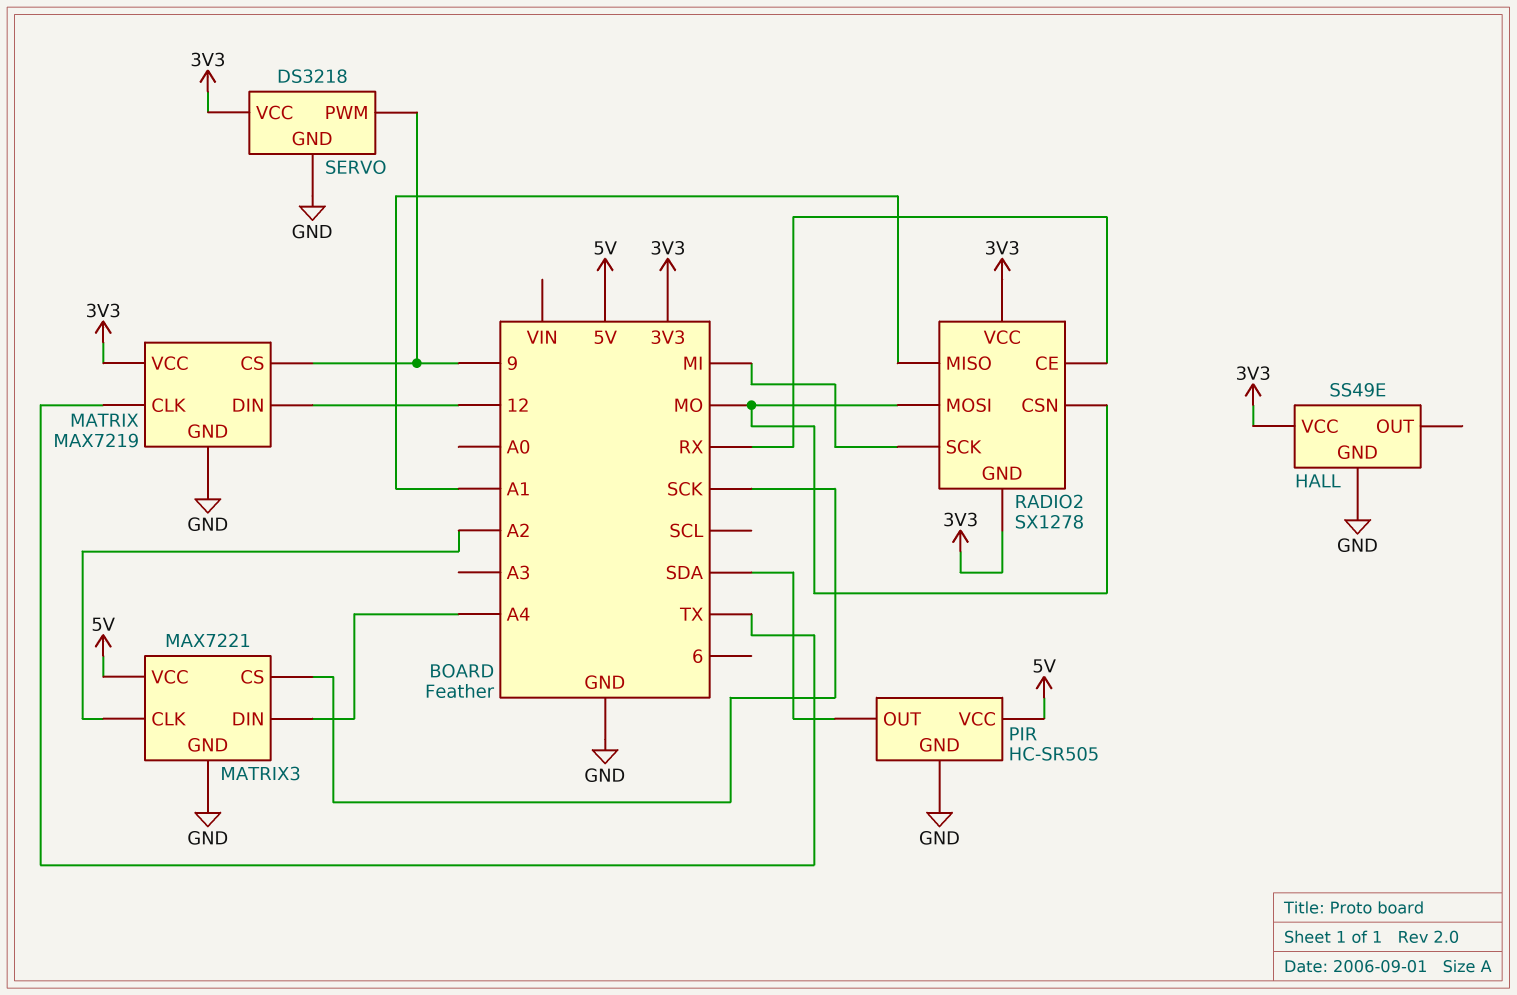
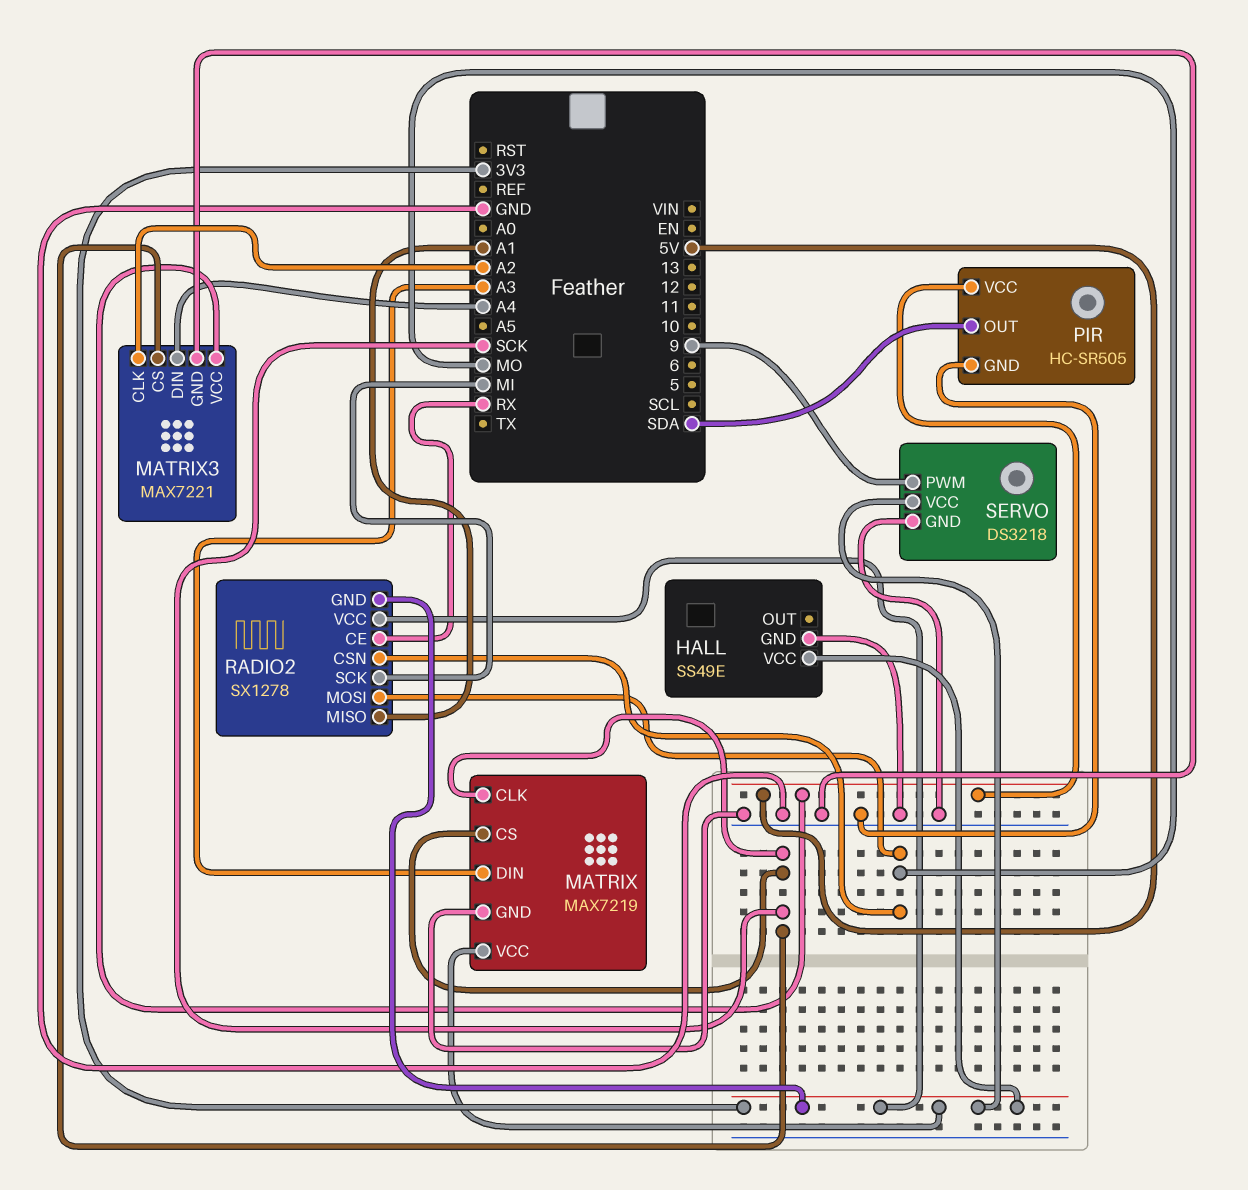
MATRIX pin CLK: TX -> SCK
MATRIX pin CS: 9 -> SCK
MATRIX pin DIN: 12 -> A3

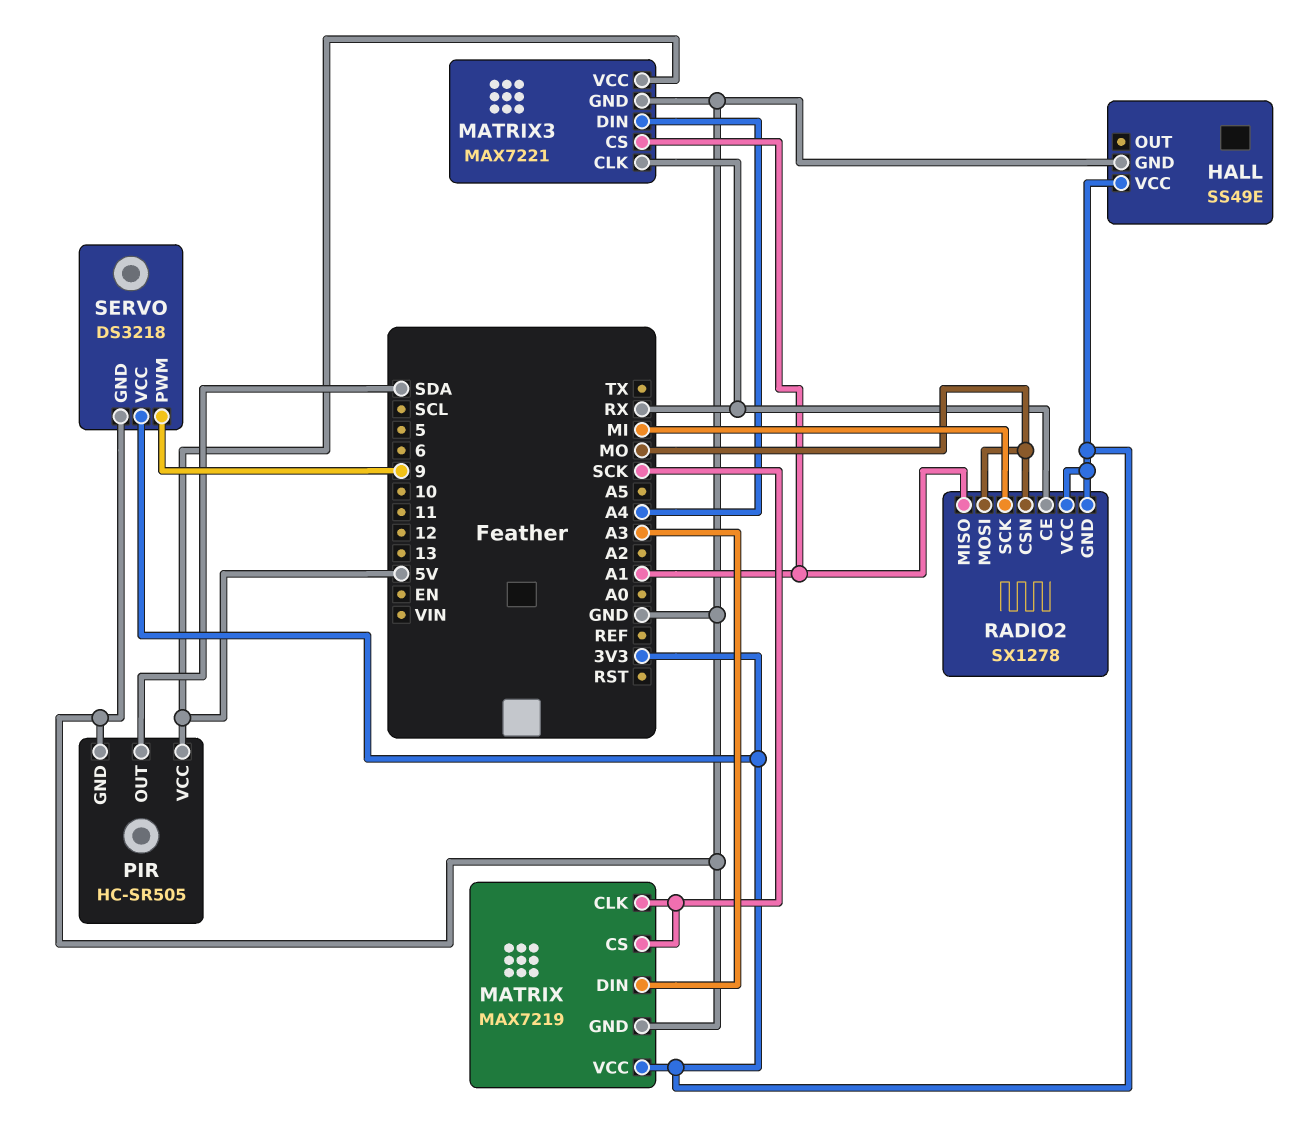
MATRIX3 pin CLK: A2 -> RX
MATRIX3 pin CS: SCK -> A1

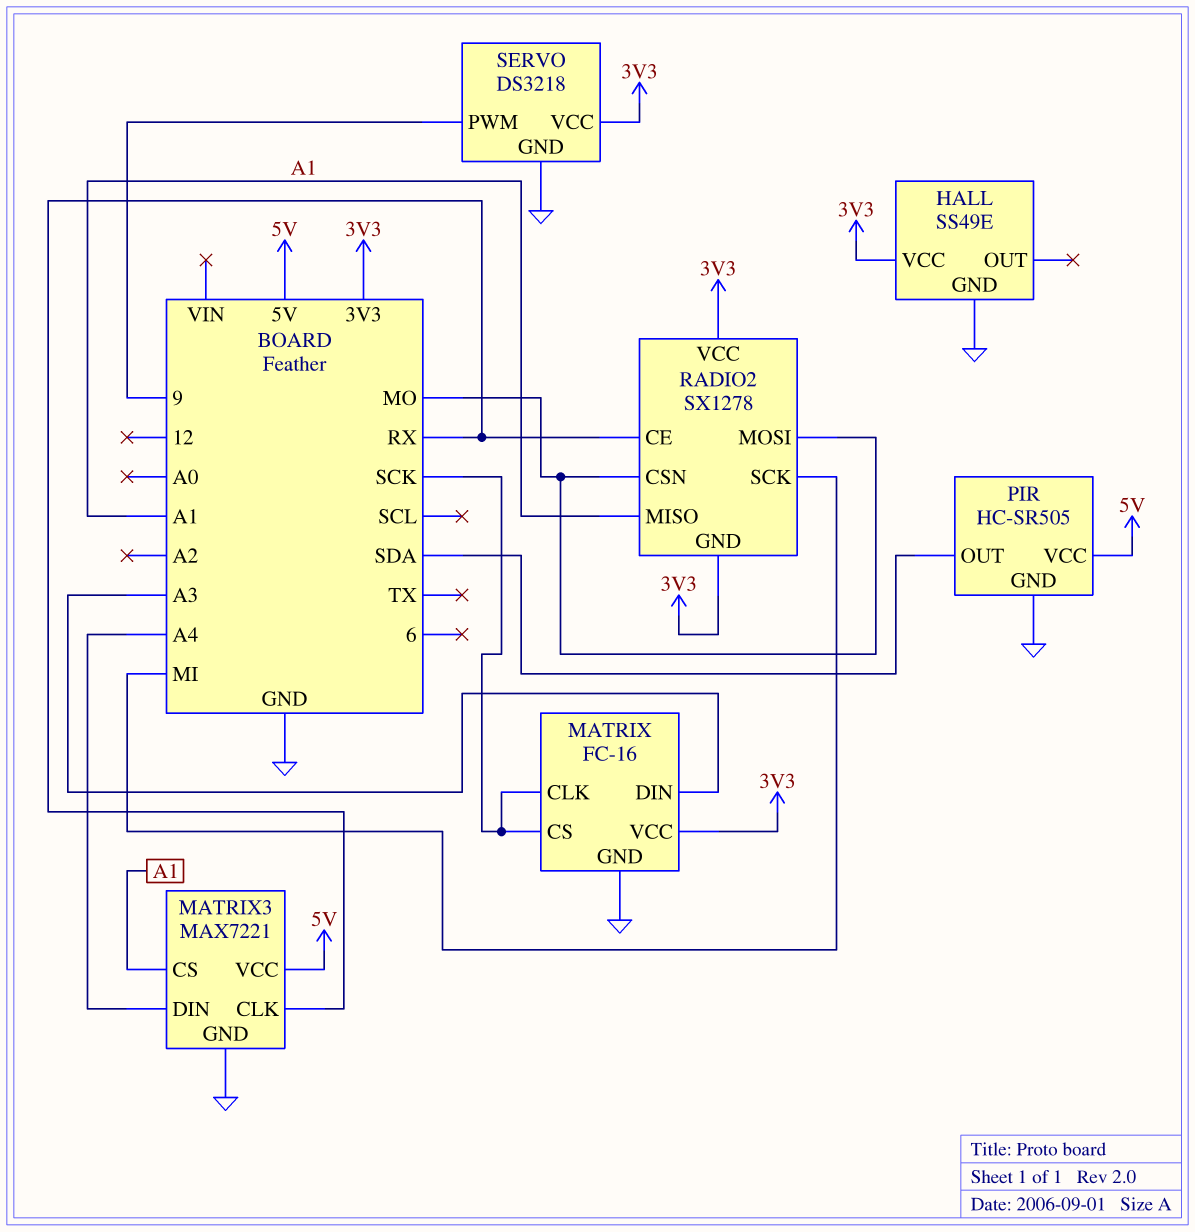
MATRIX: MAX7219 -> FC-16

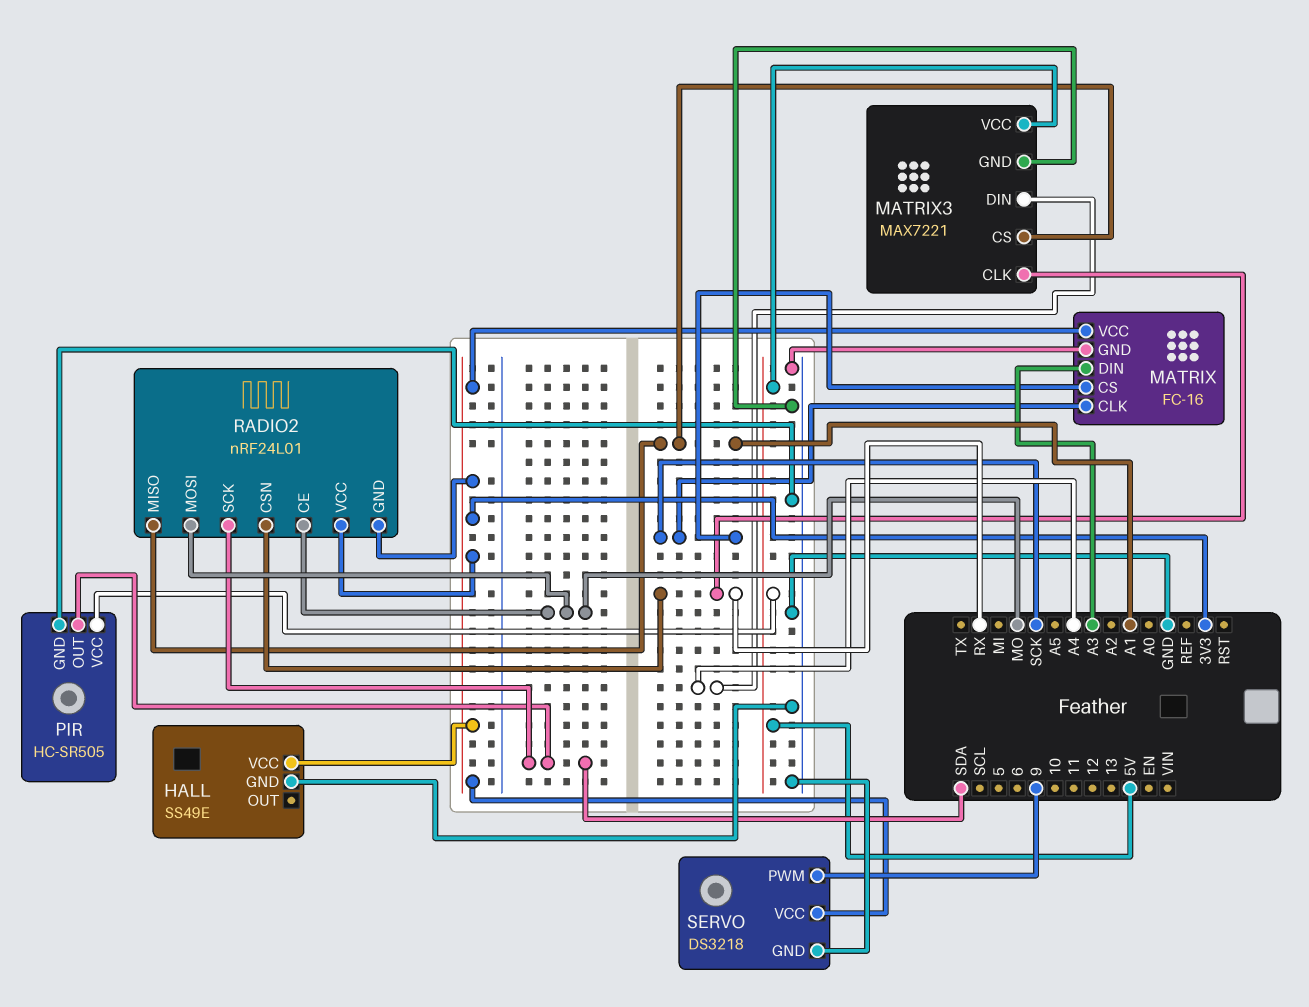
RADIO2: SX1278 -> nRF24L01
RADIO2 pin CE: RX -> MO
RADIO2 pin CSN: MO -> RX
RADIO2 pin SCK: MI -> SDA

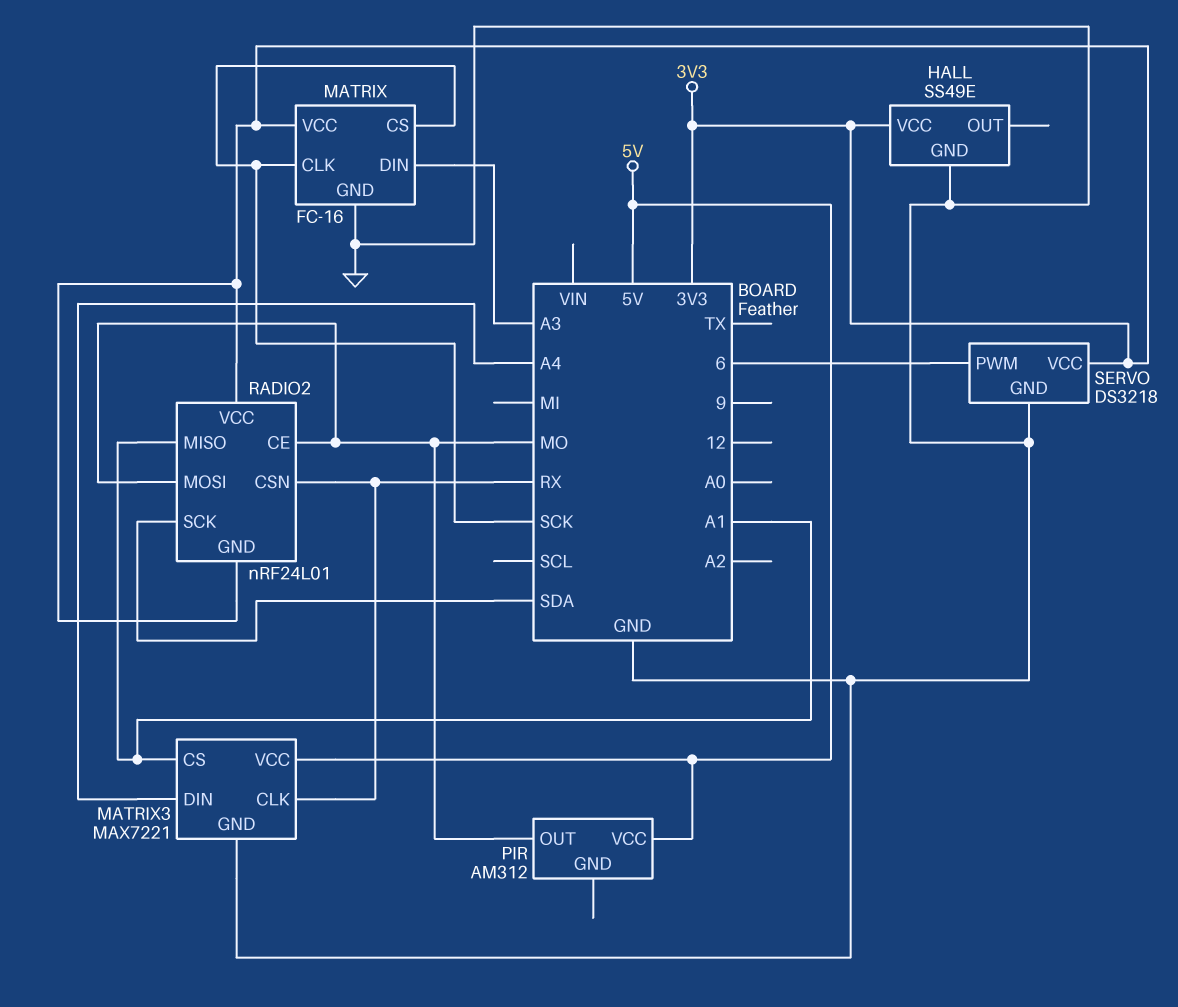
PIR: HC-SR505 -> AM312
PIR pin GND: GND -> none
PIR pin OUT: SDA -> MO
SERVO pin PWM: 9 -> 6

